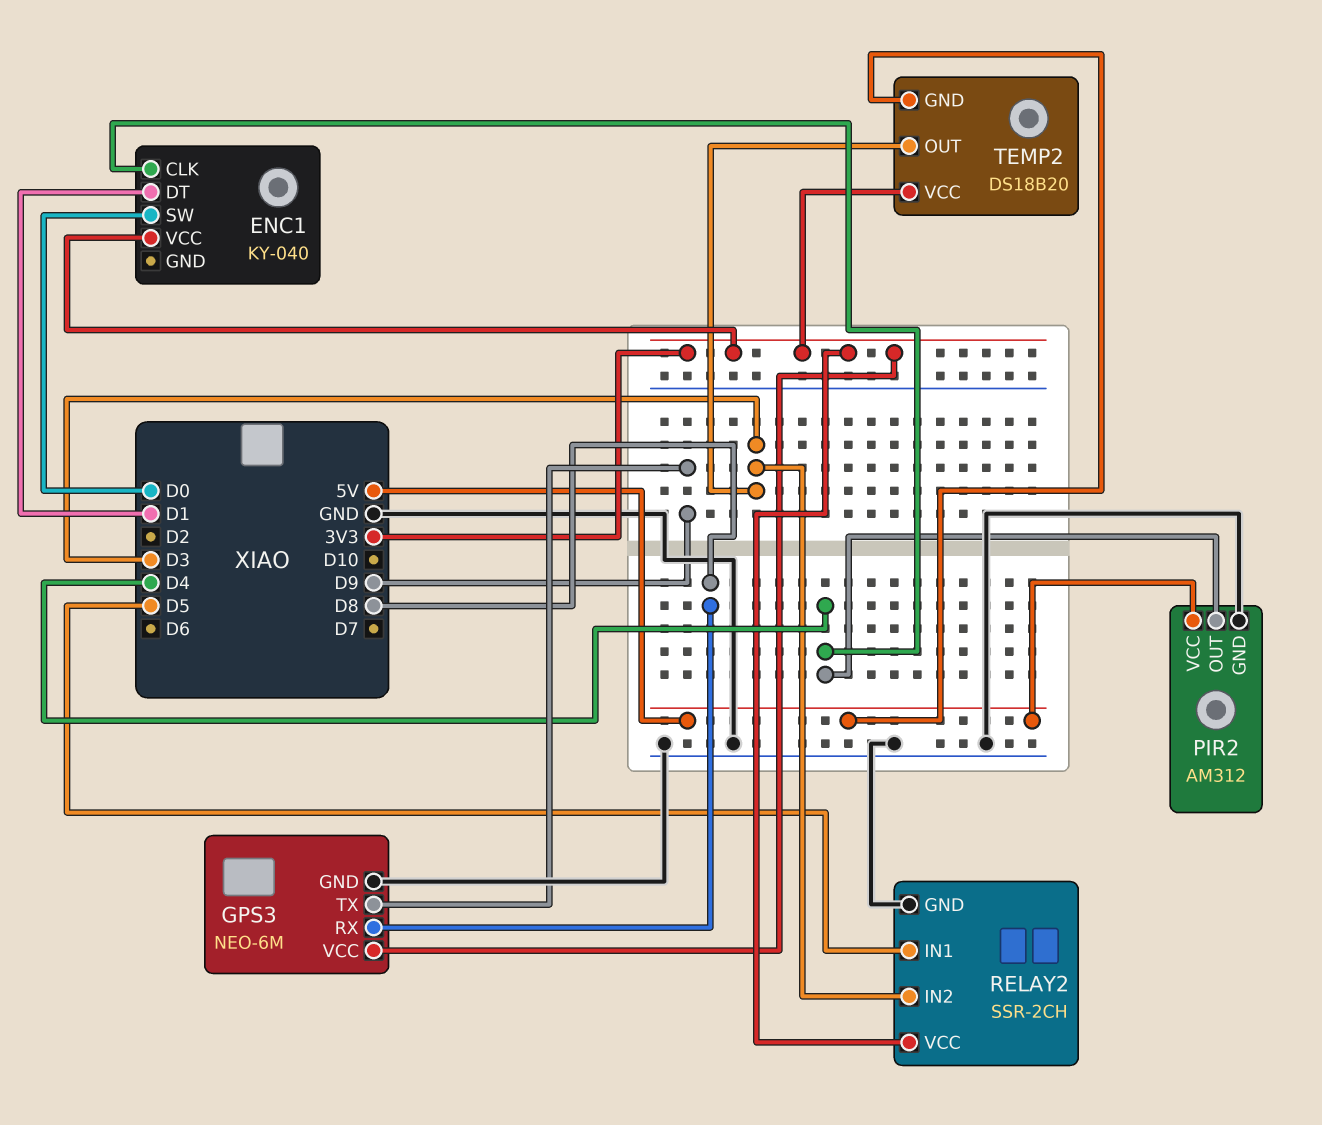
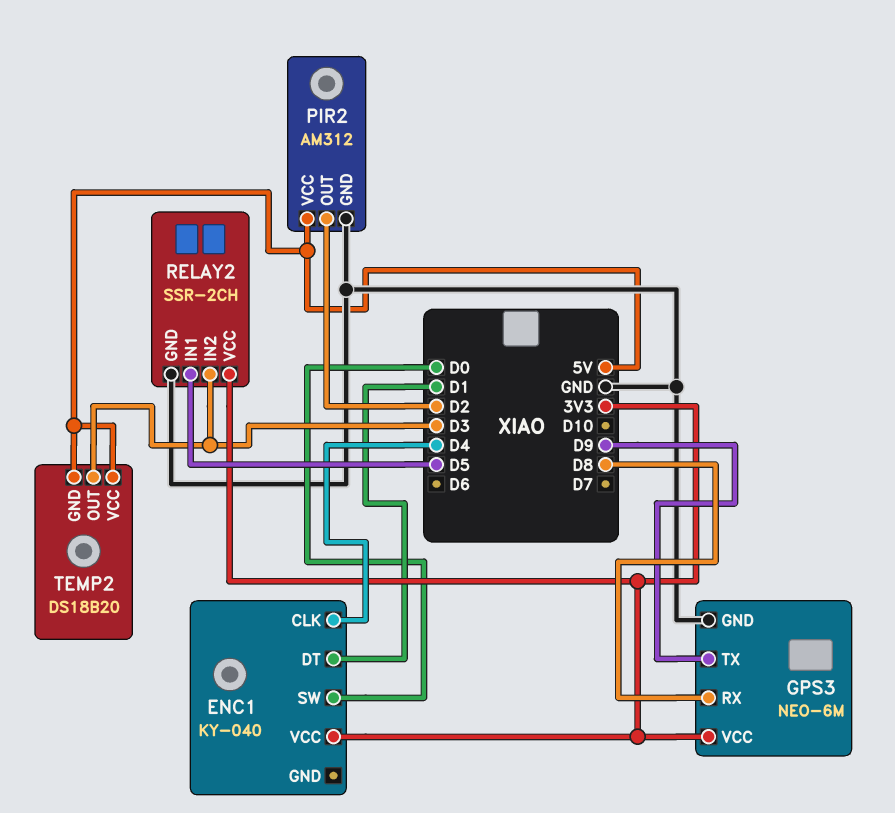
PIR2 pin OUT: D4 -> D2
TEMP2 pin VCC: 3V3 -> 5V

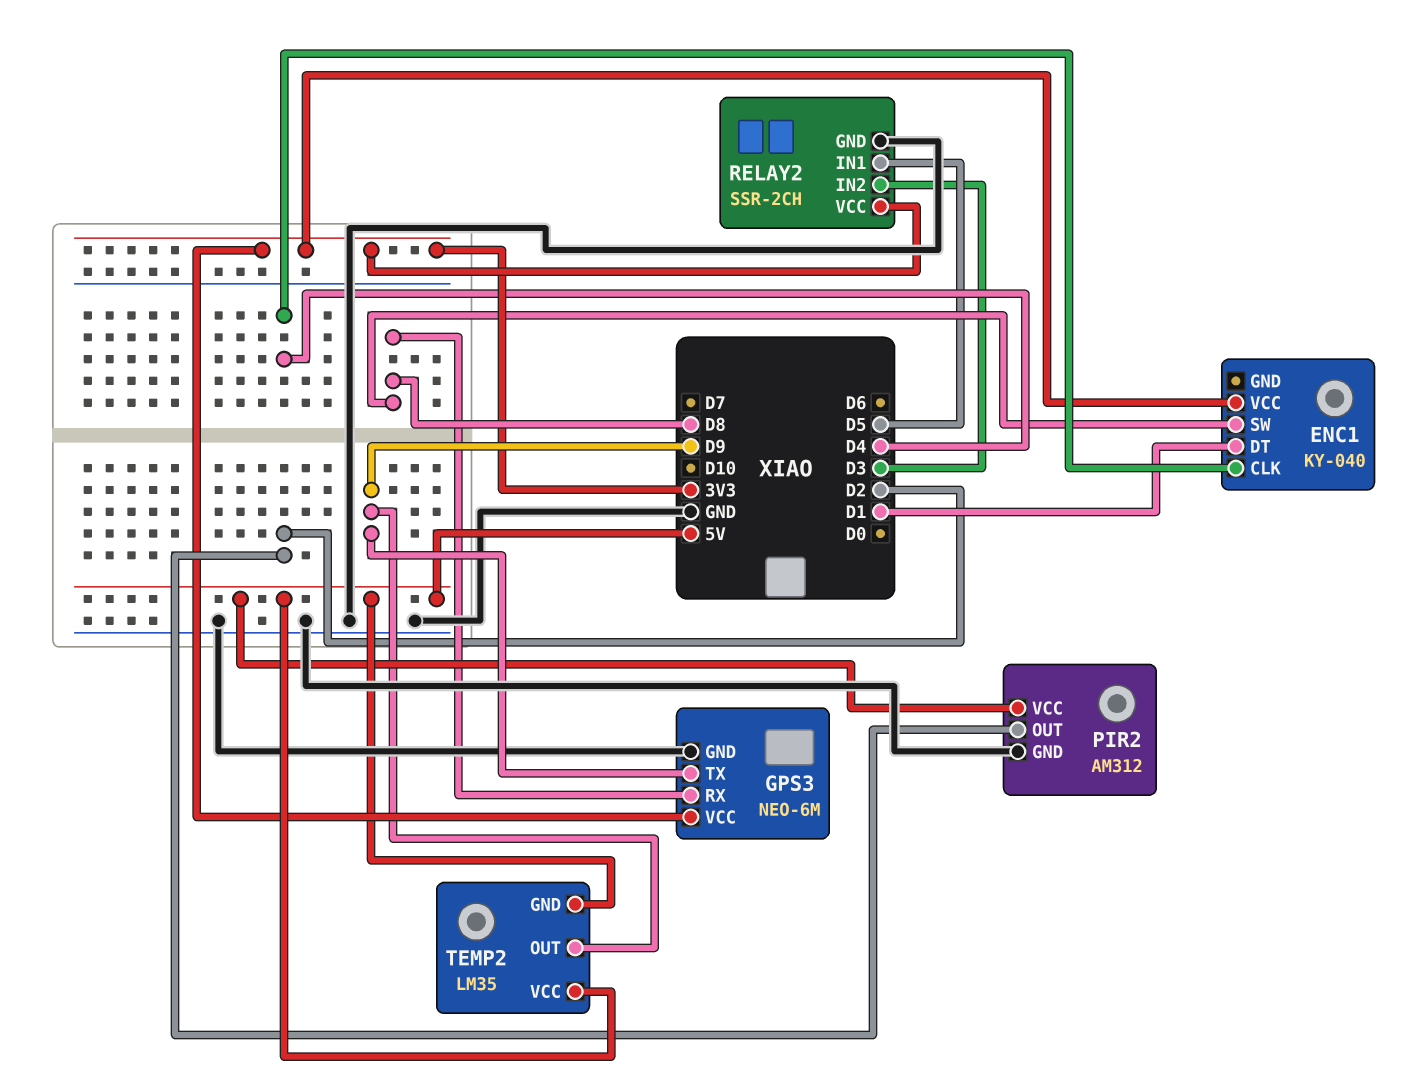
ENC1 pin SW: D0 -> D8
TEMP2: DS18B20 -> LM35
TEMP2 pin OUT: D3 -> D9

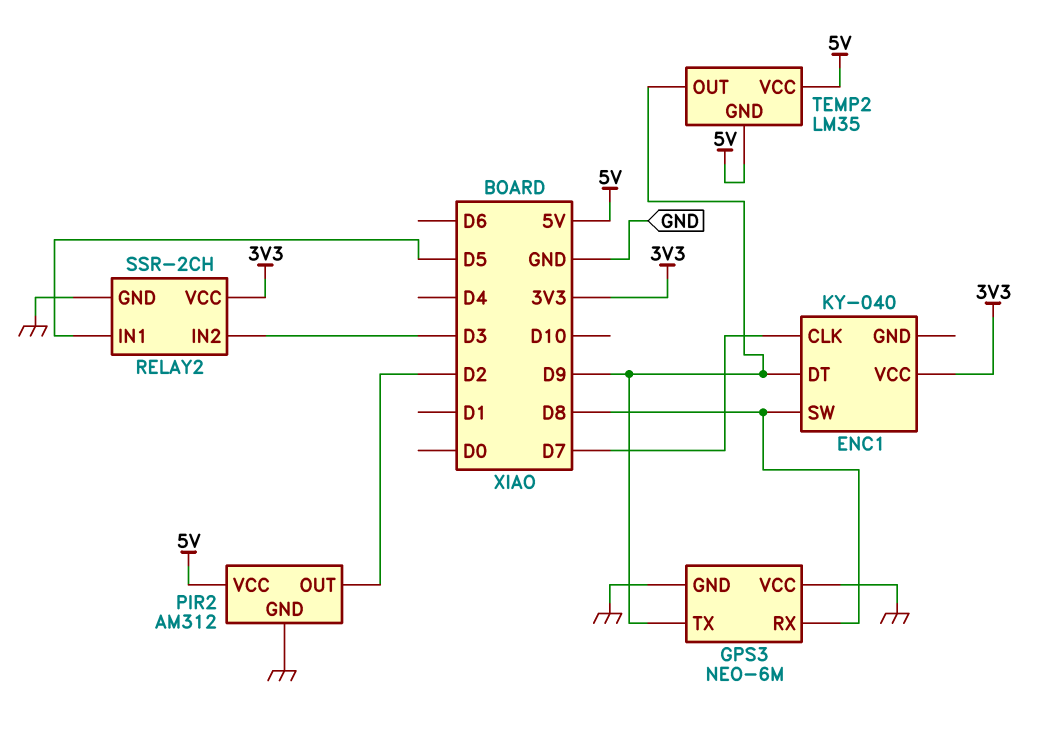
ENC1 pin CLK: D4 -> D7
ENC1 pin DT: D1 -> D9
GPS3 pin VCC: 3V3 -> GND

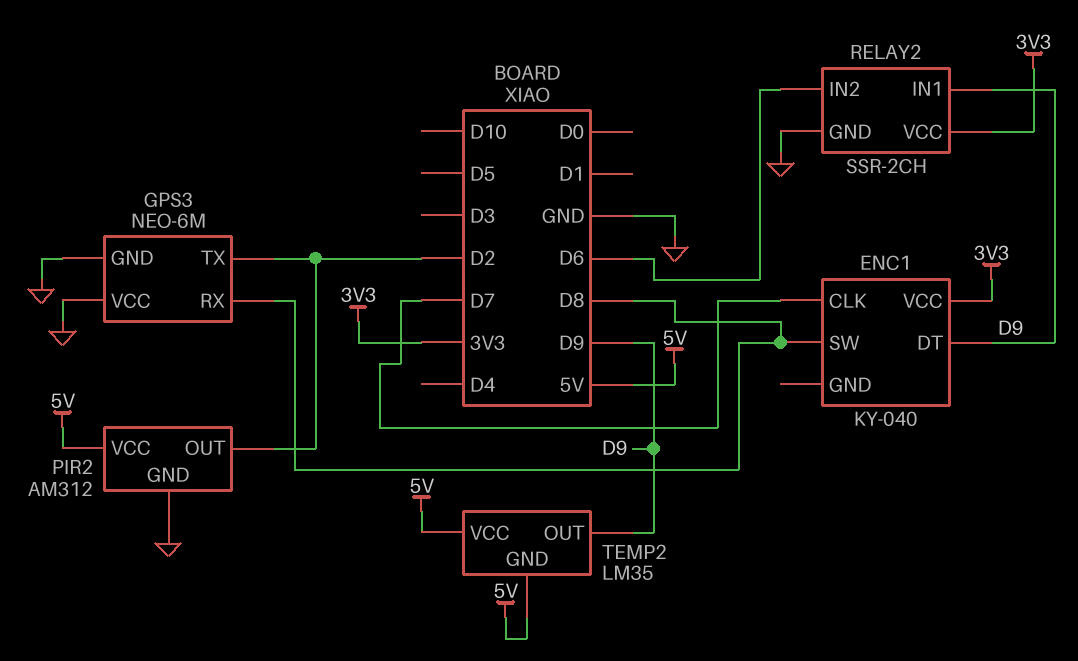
GPS3 pin TX: D9 -> D2
RELAY2 pin IN1: D5 -> D9
RELAY2 pin IN2: D3 -> D6

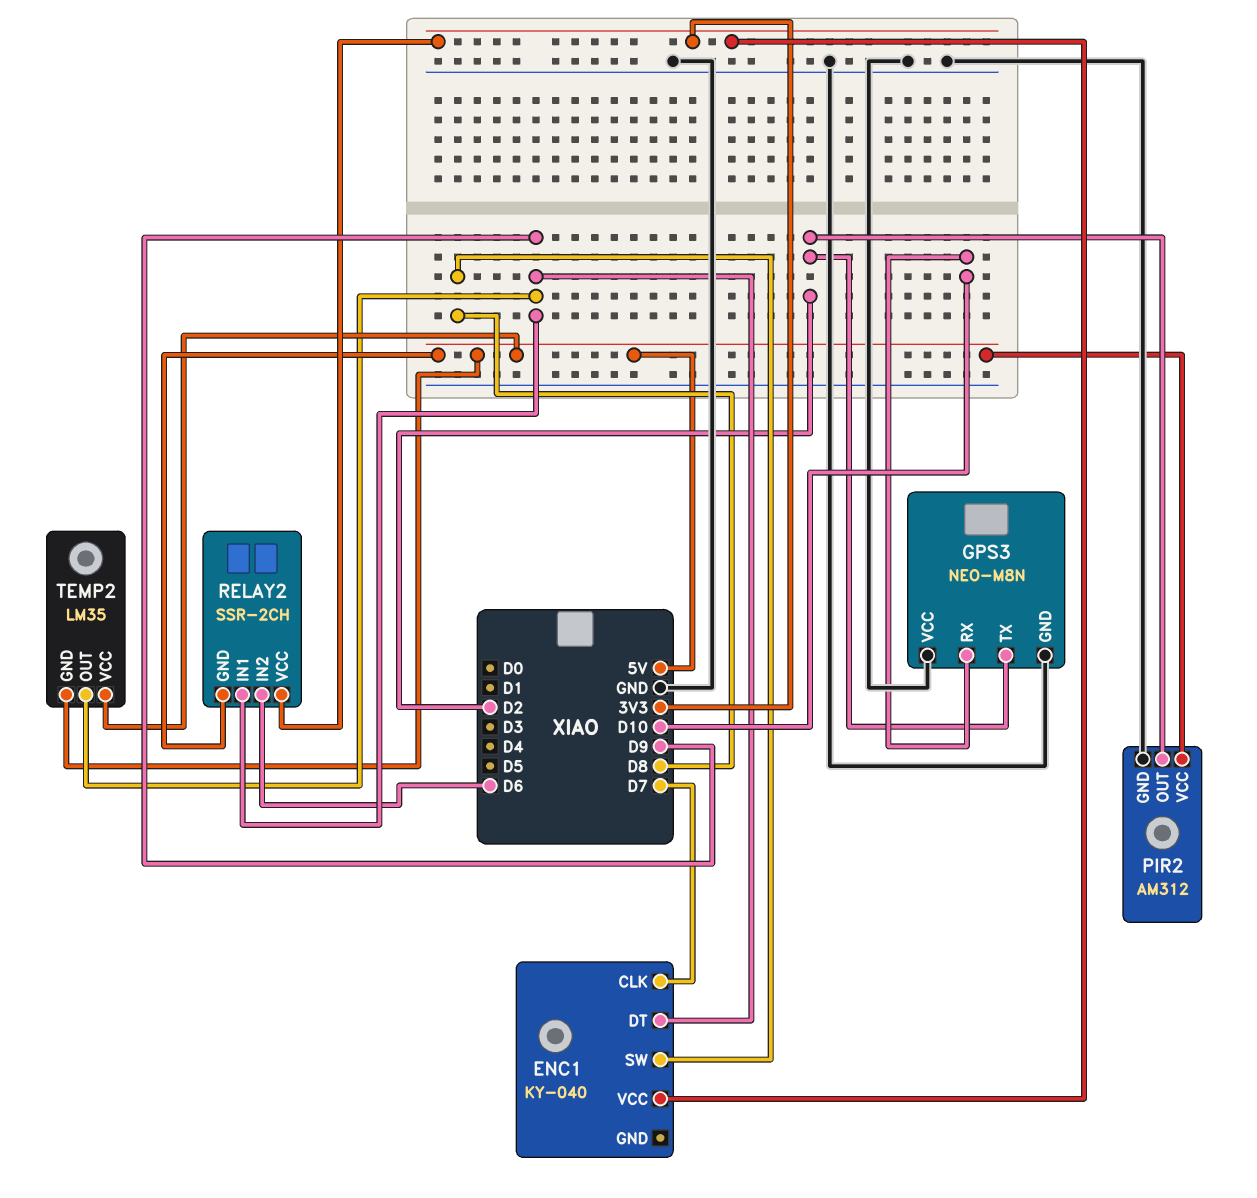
GPS3: NEO-6M -> NEO-M8N
GPS3 pin RX: D8 -> D10
RELAY2 pin GND: GND -> 5V

